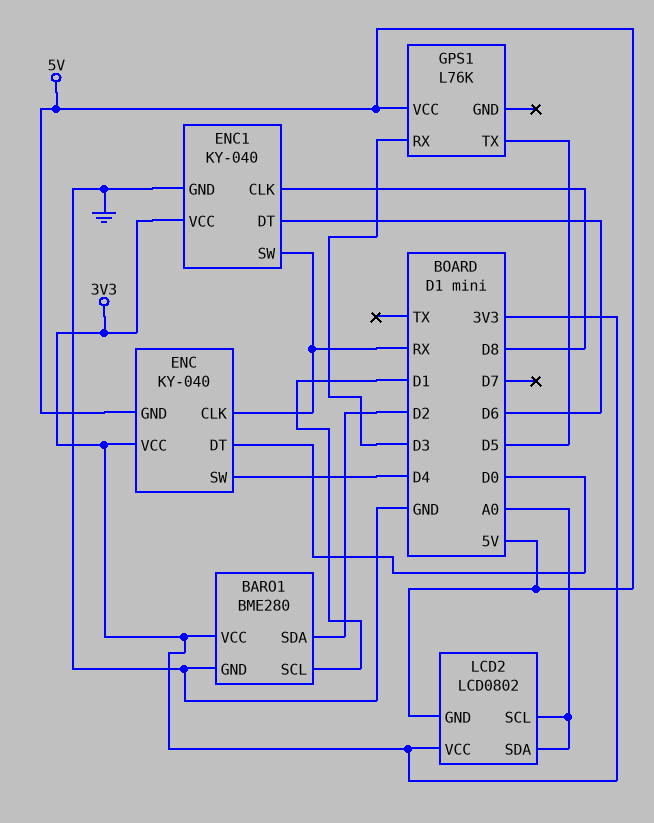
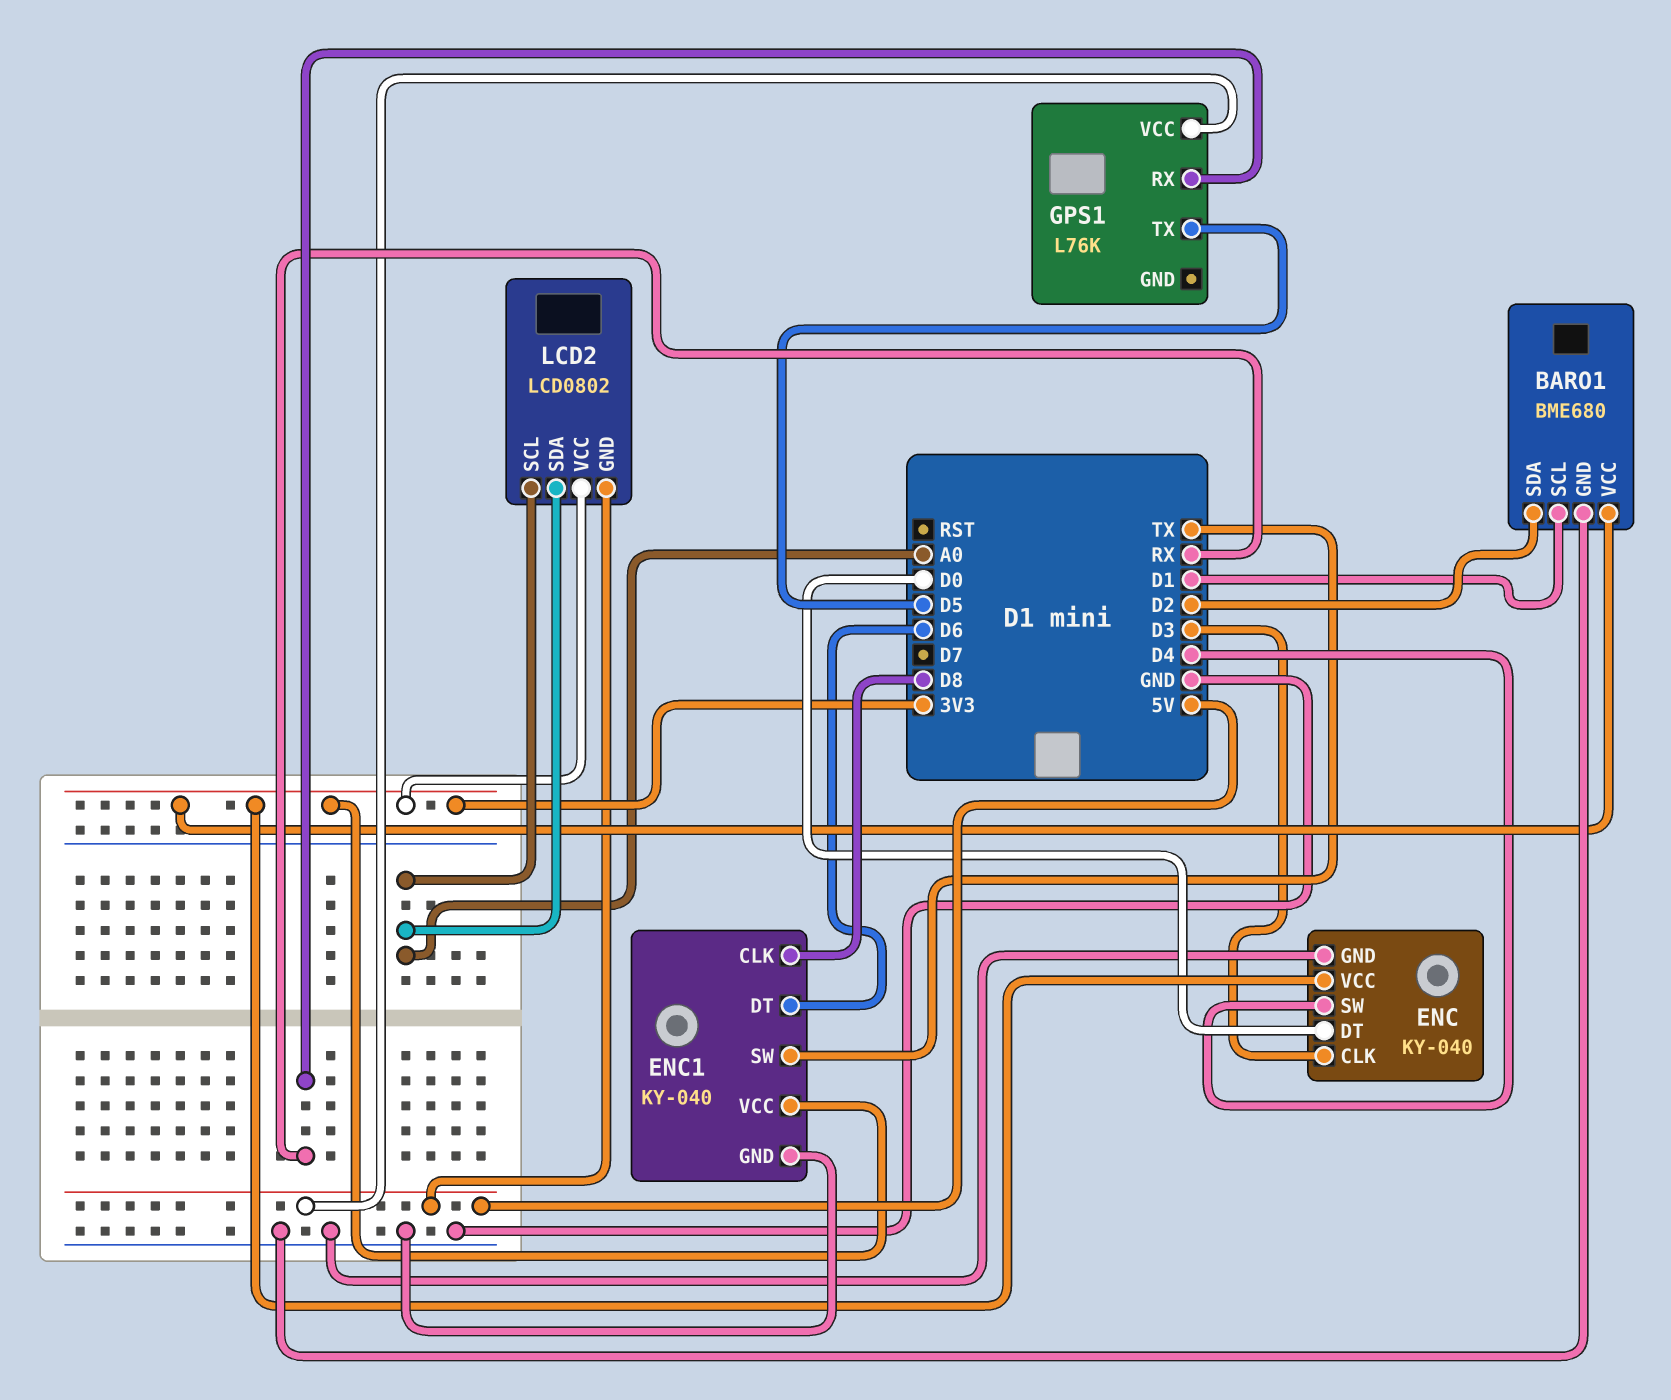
BARO1: BME280 -> BME680
ENC pin CLK: RX -> D3
ENC pin GND: 5V -> GND
ENC1 pin SW: RX -> TX
GPS1 pin RX: D3 -> RX

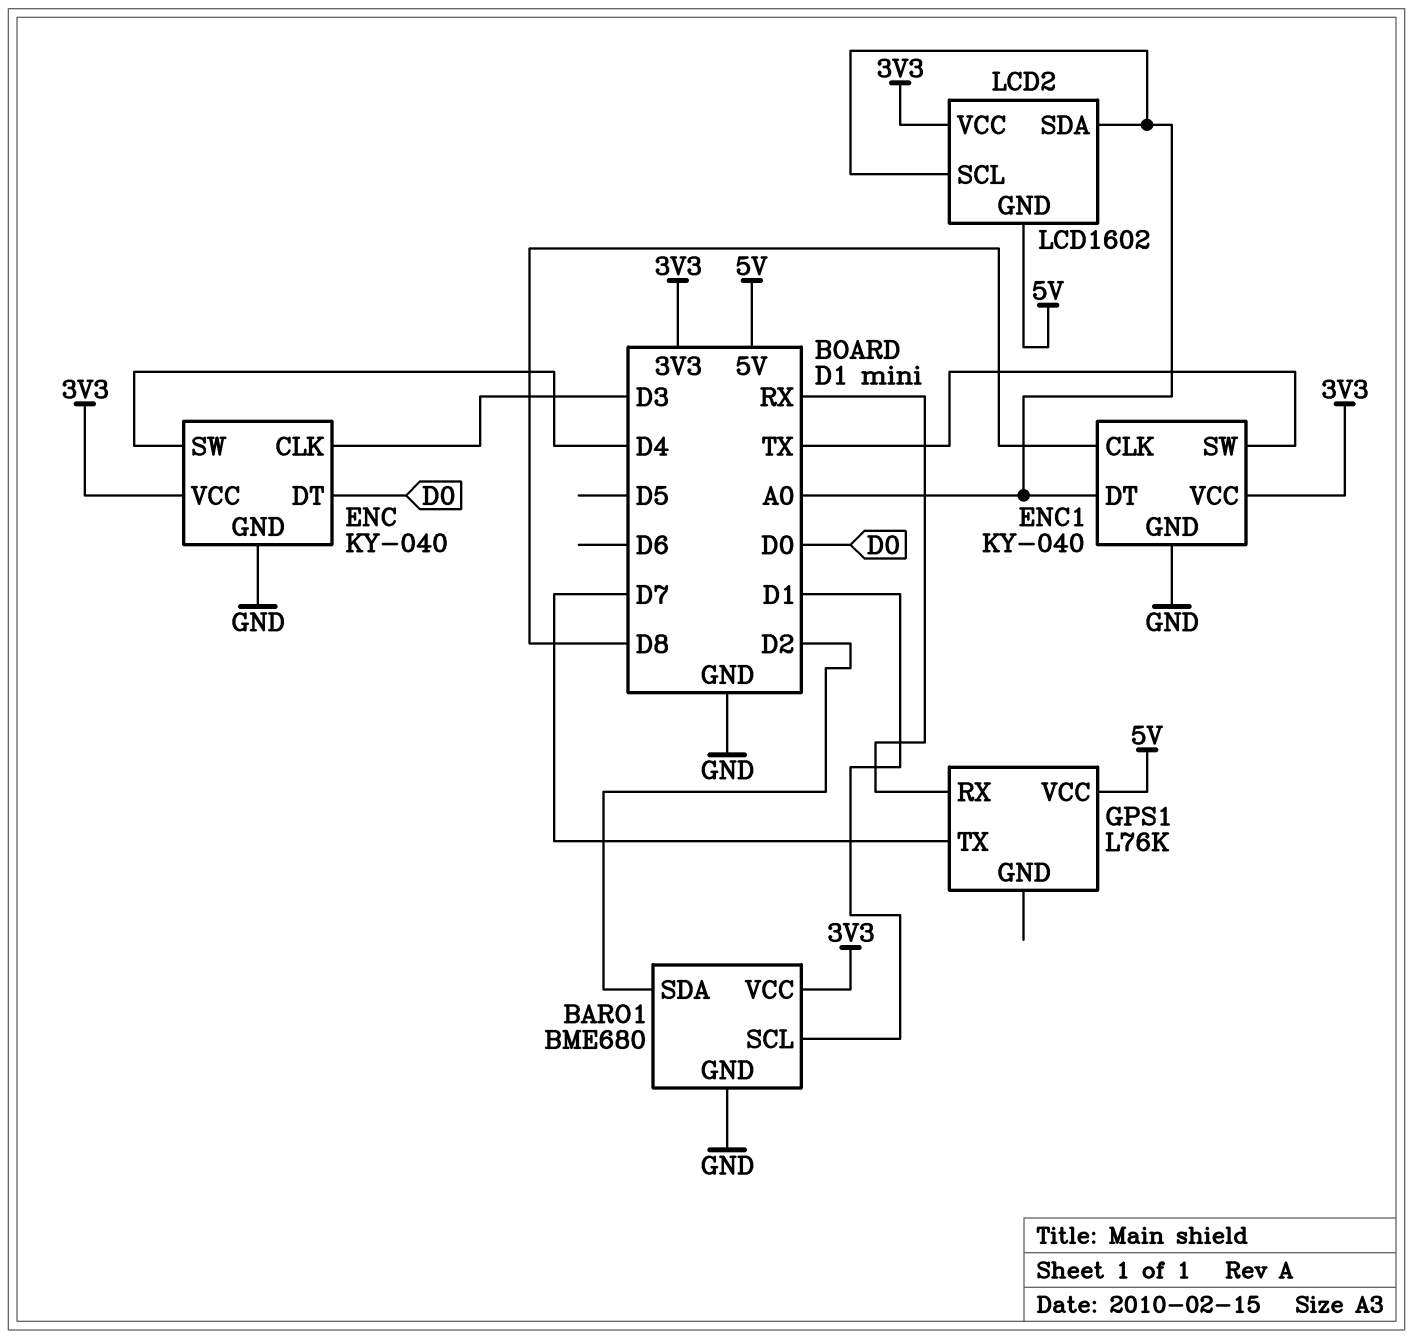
ENC1 pin DT: D6 -> A0
GPS1 pin TX: D5 -> D7
LCD2: LCD0802 -> LCD1602

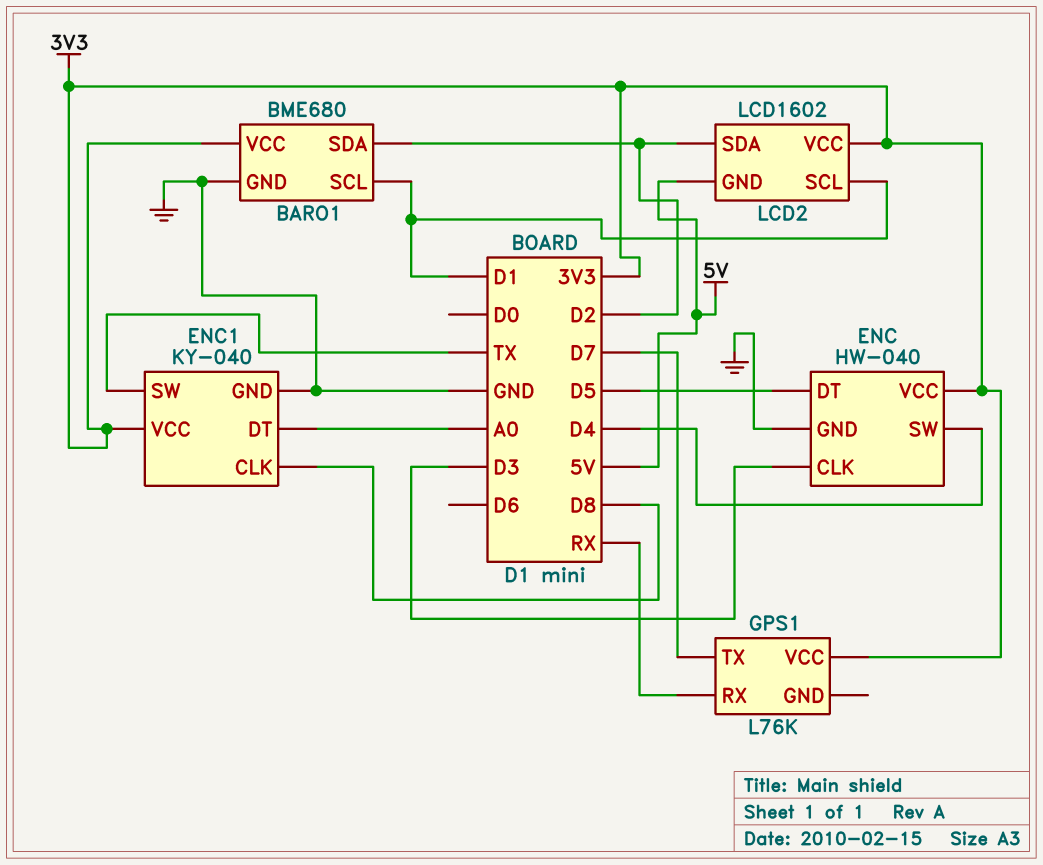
ENC: KY-040 -> HW-040
ENC pin DT: D0 -> D5
GPS1 pin VCC: 5V -> 3V3
LCD2 pin SCL: A0 -> D1
LCD2 pin SDA: A0 -> D2

